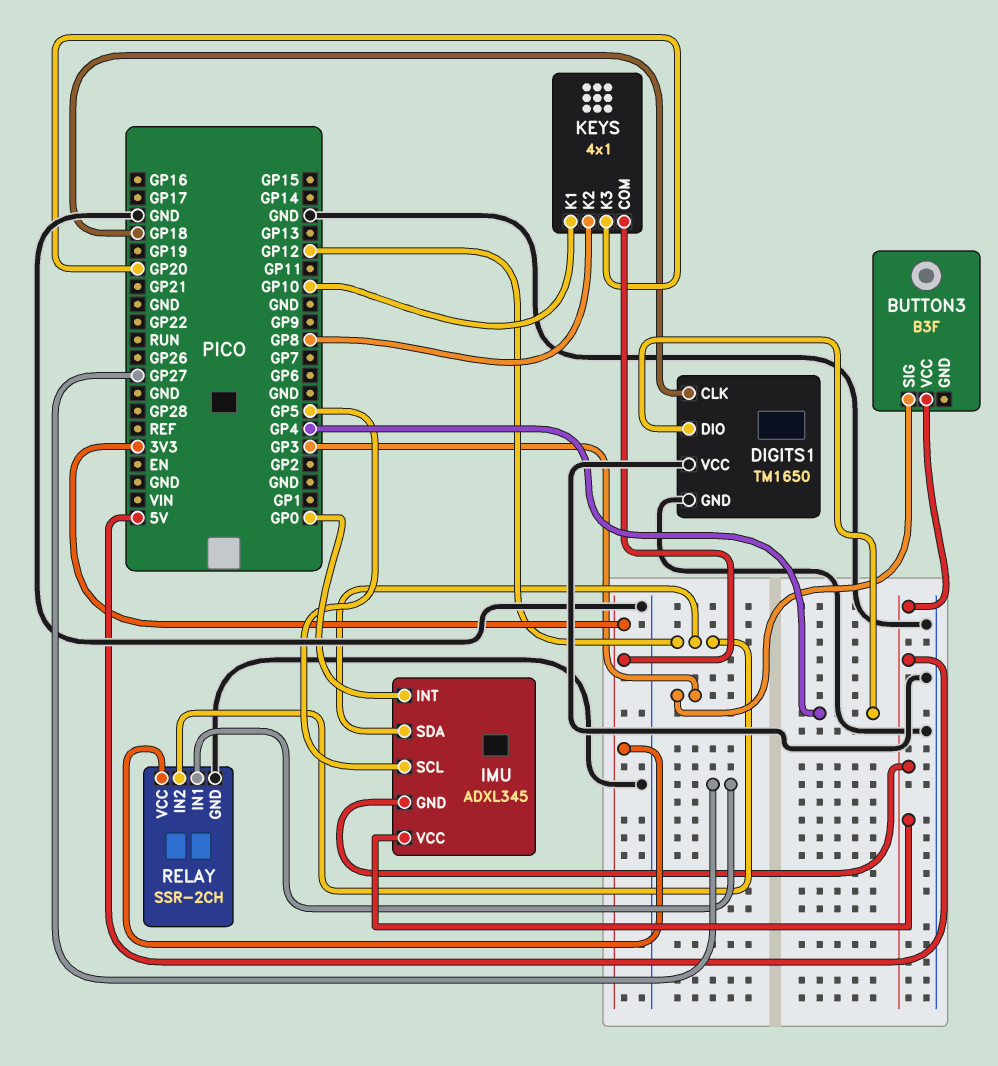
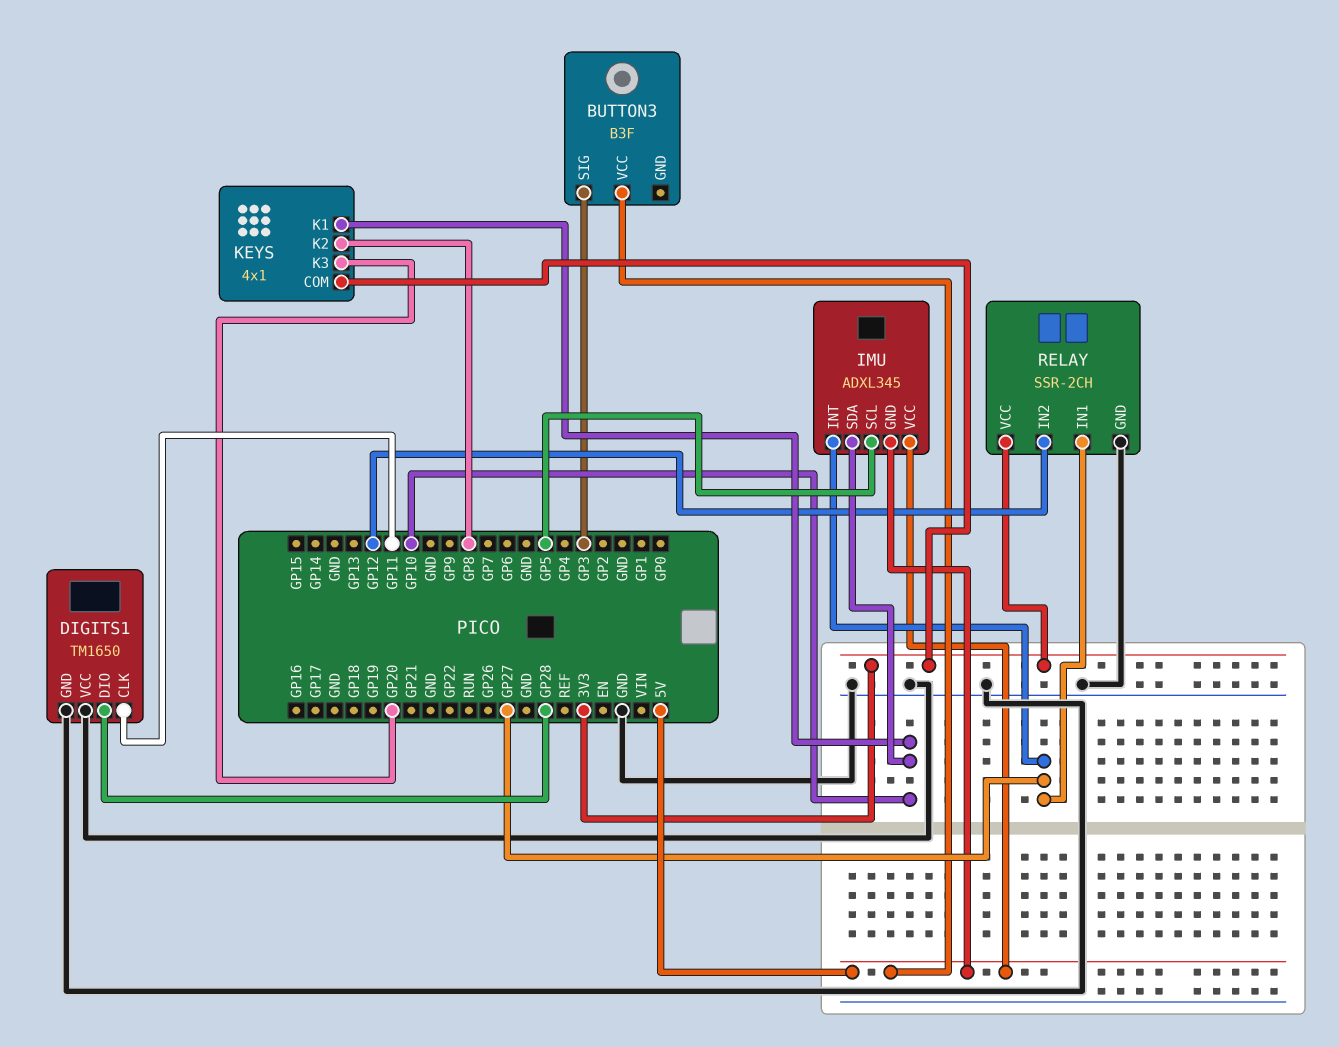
DIGITS1 pin CLK: GP18 -> GP11
DIGITS1 pin DIO: GP4 -> GP28
IMU pin INT: GP0 -> GP27
IMU pin SDA: GP12 -> GP10

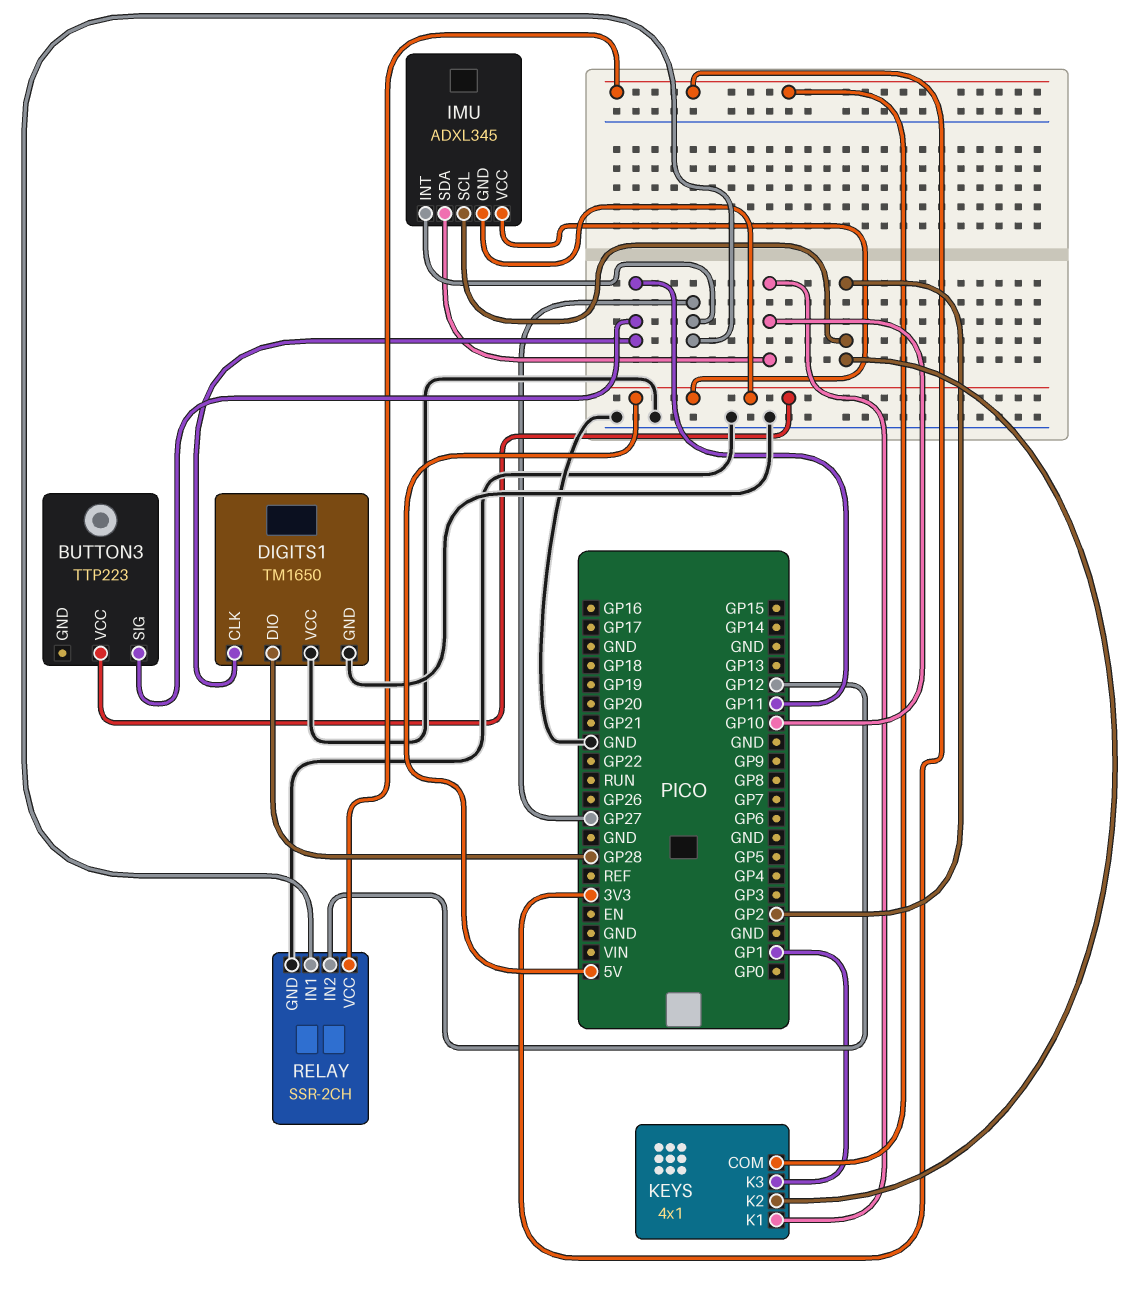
BUTTON3: B3F -> TTP223
BUTTON3 pin SIG: GP3 -> GP11
IMU pin SCL: GP5 -> GP2
KEYS pin K2: GP8 -> GP2
KEYS pin K3: GP20 -> GP1

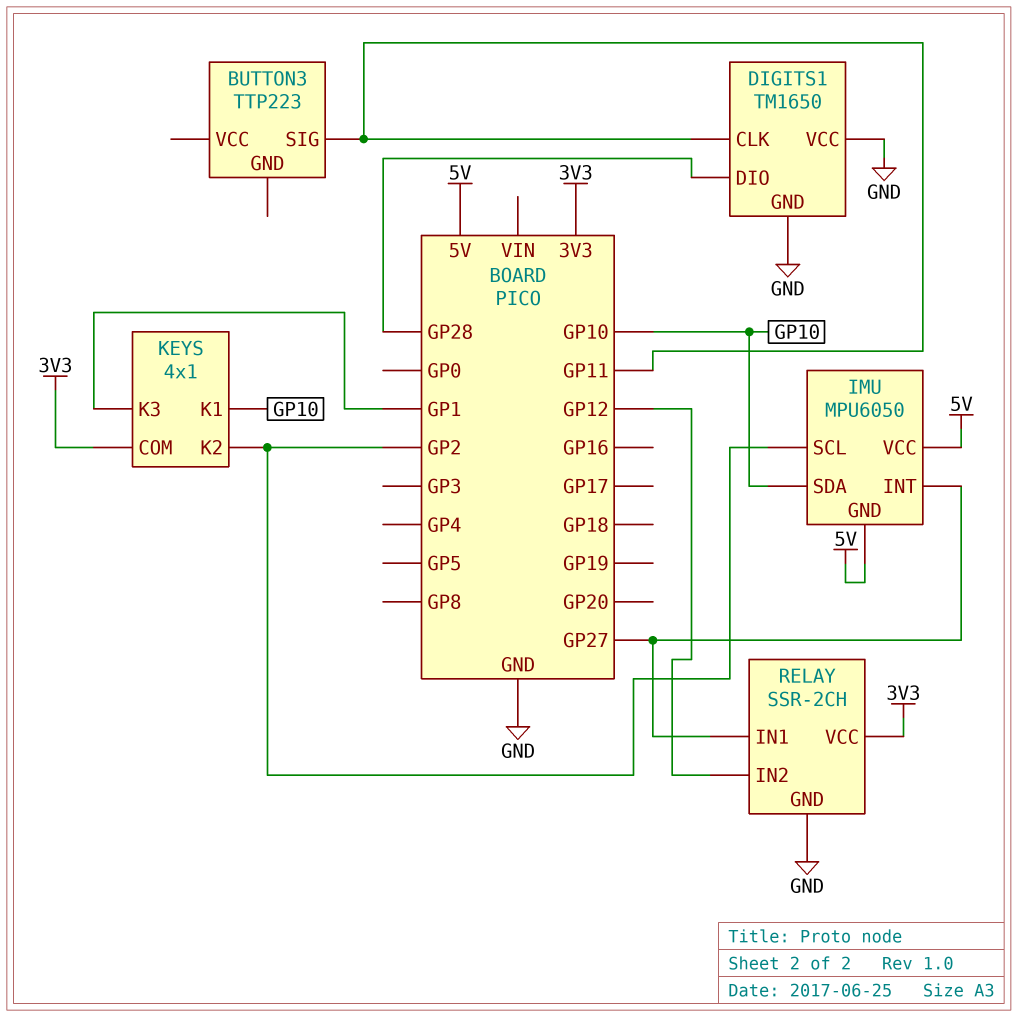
BUTTON3 pin VCC: 5V -> none
IMU: ADXL345 -> MPU6050

